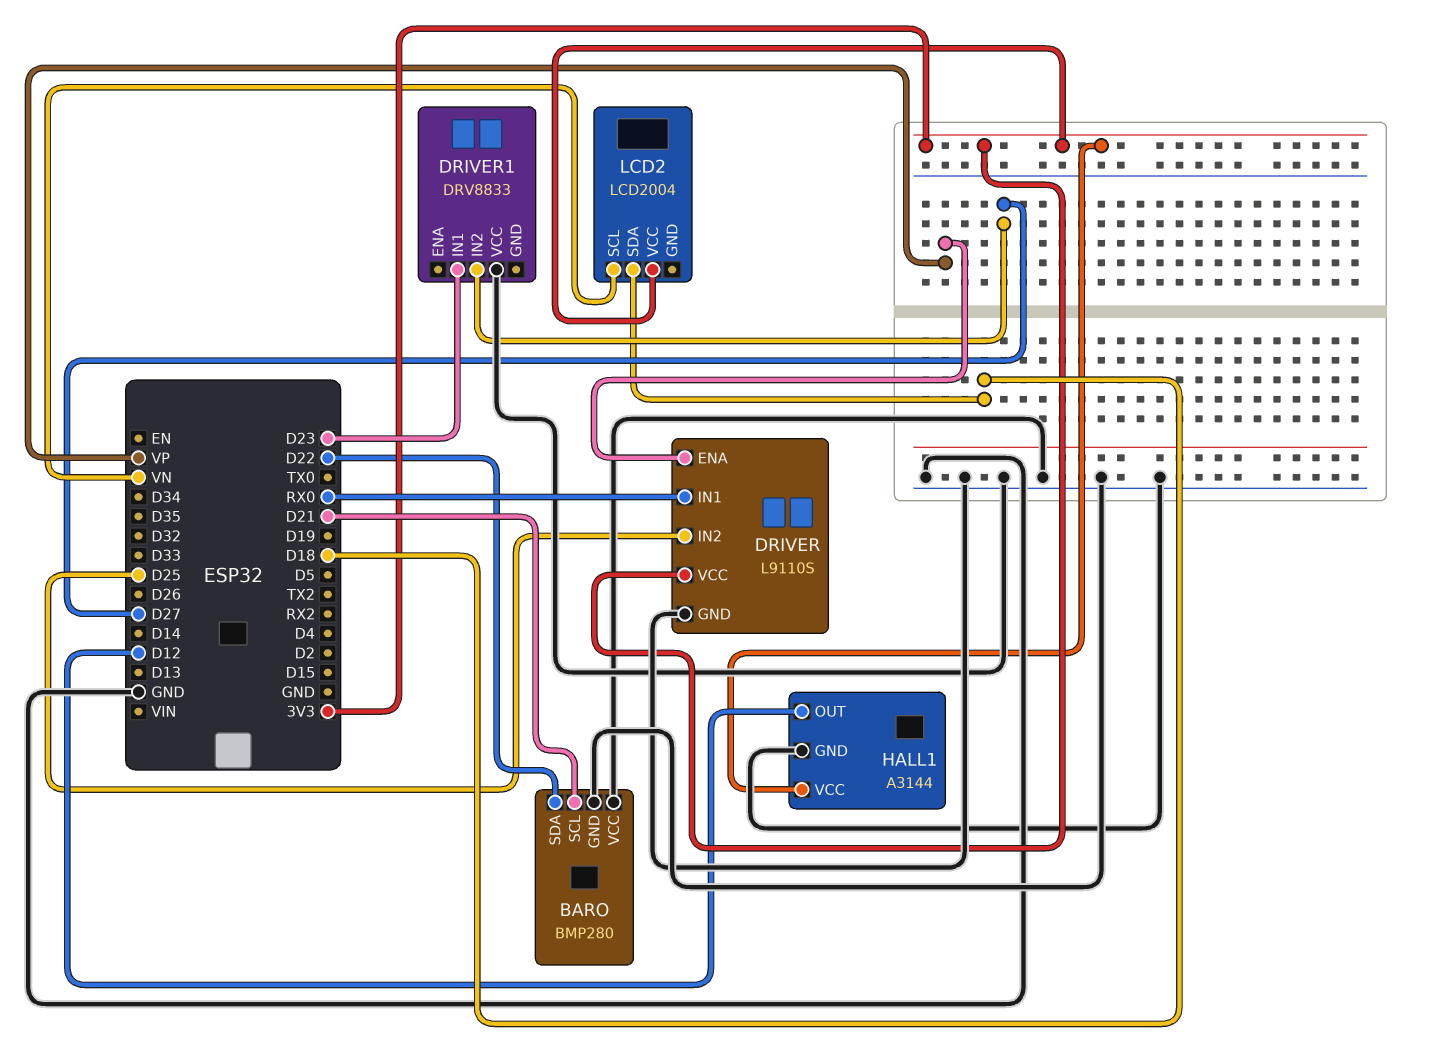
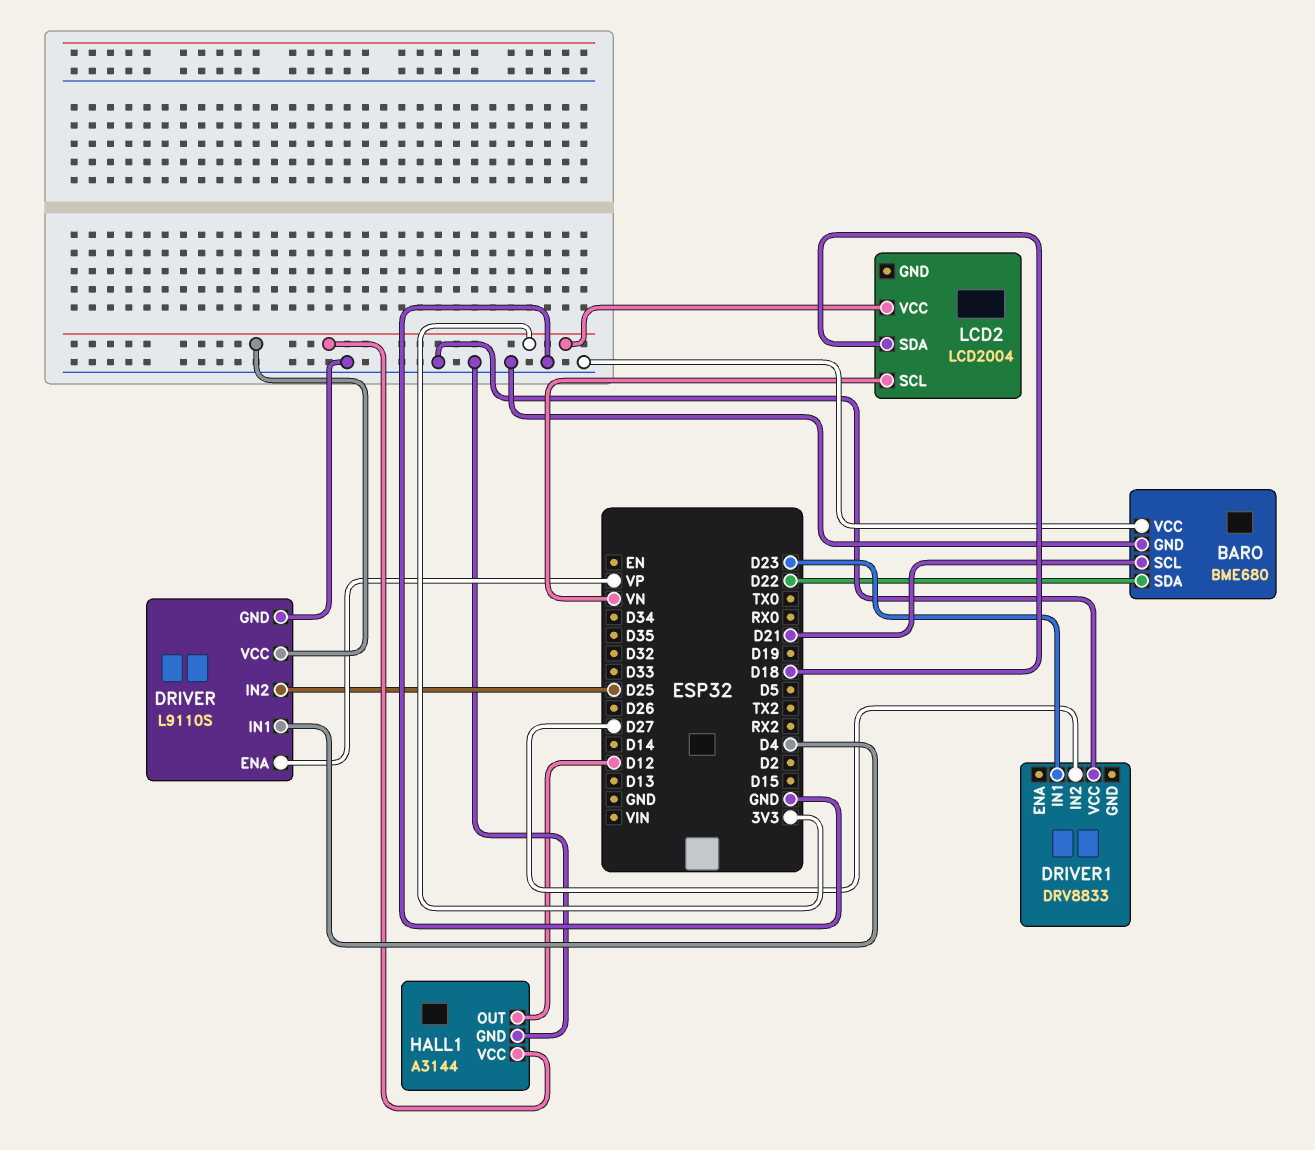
BARO: BMP280 -> BME680
DRIVER pin IN1: RX0 -> D4

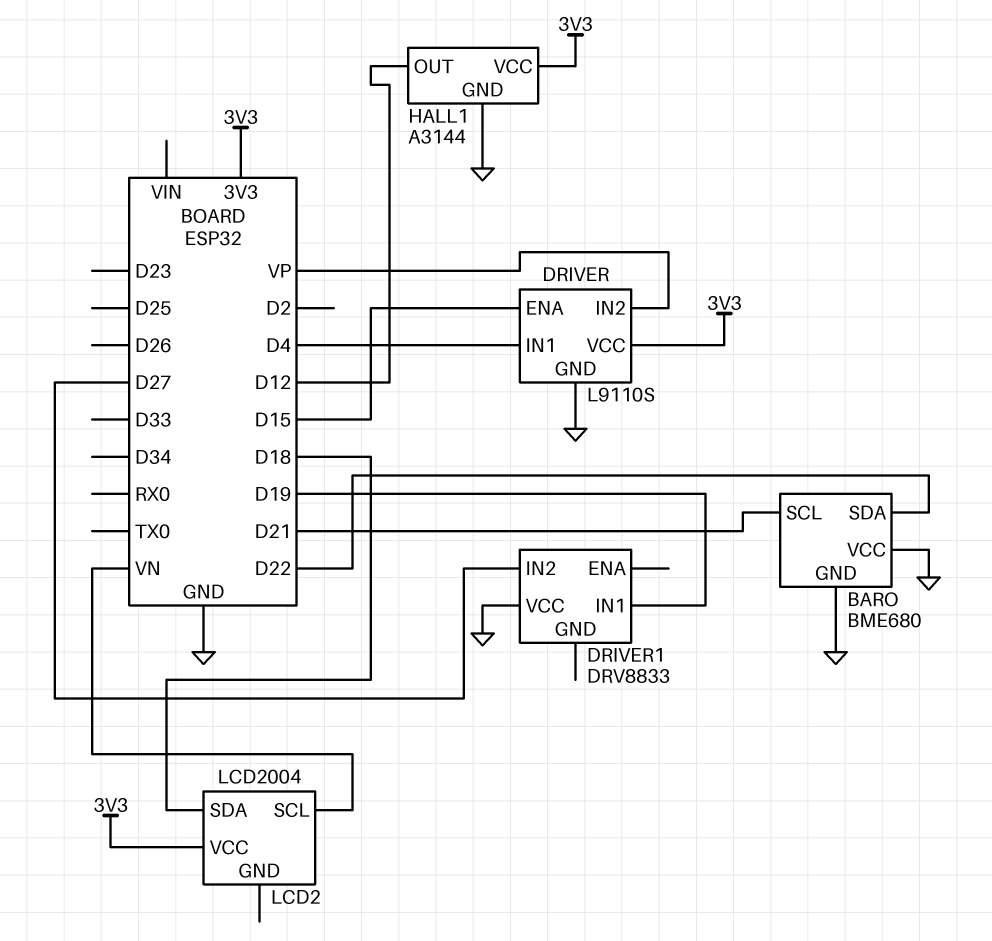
DRIVER pin ENA: VP -> D15
DRIVER pin IN2: D25 -> VP
DRIVER1 pin IN1: D23 -> D19

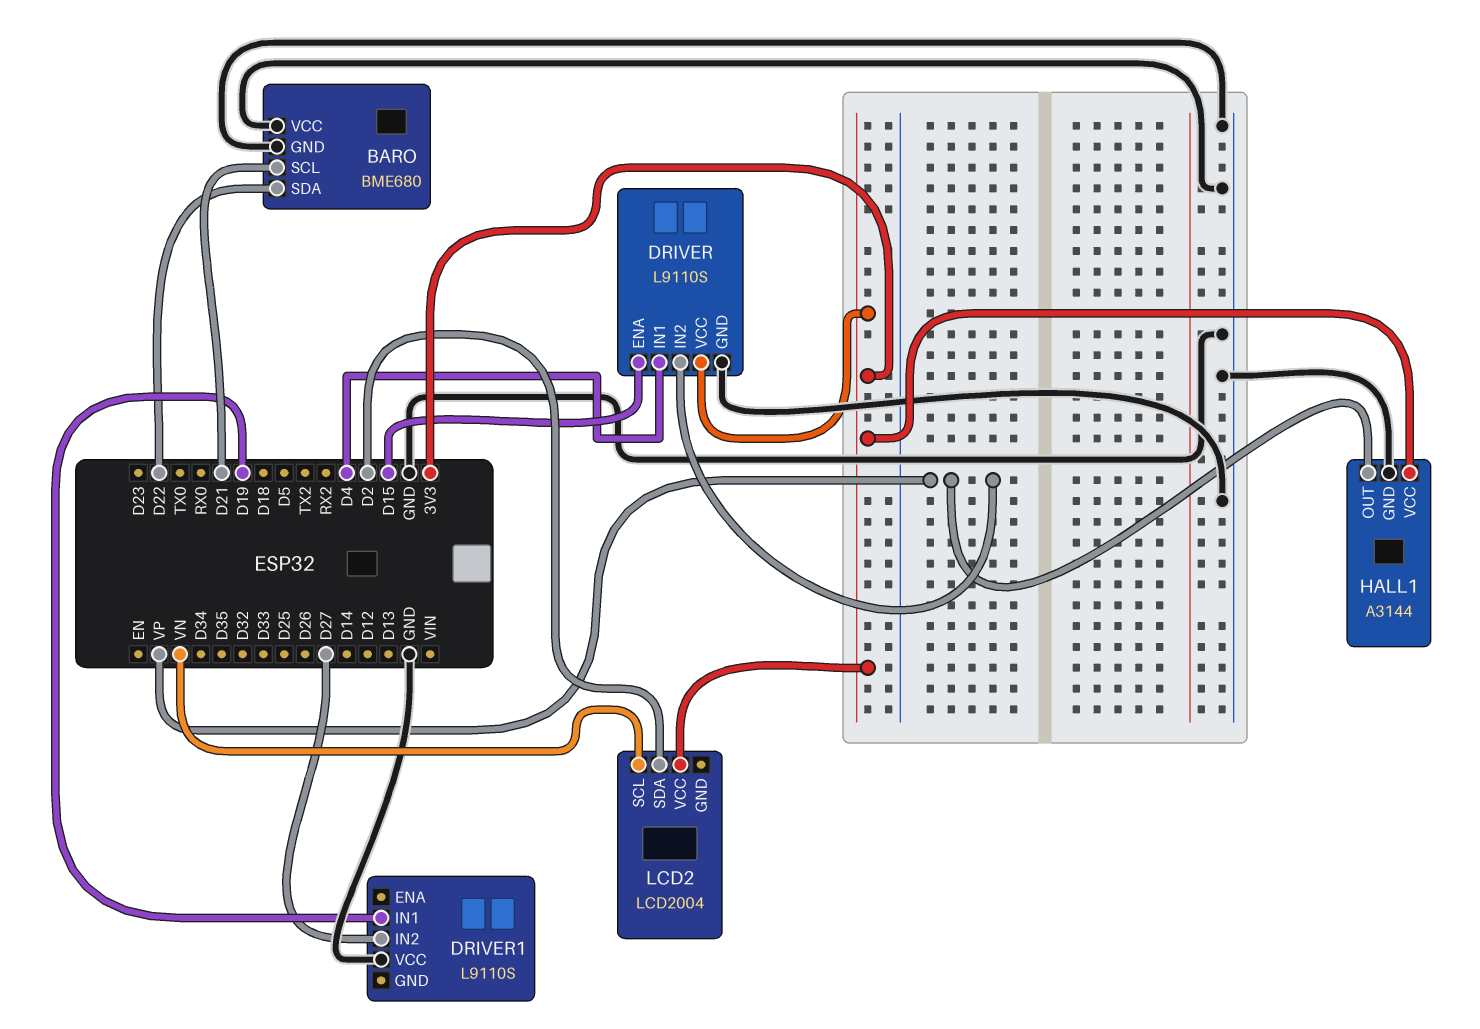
DRIVER1: DRV8833 -> L9110S
HALL1 pin OUT: D12 -> VP
LCD2 pin SDA: D18 -> D2

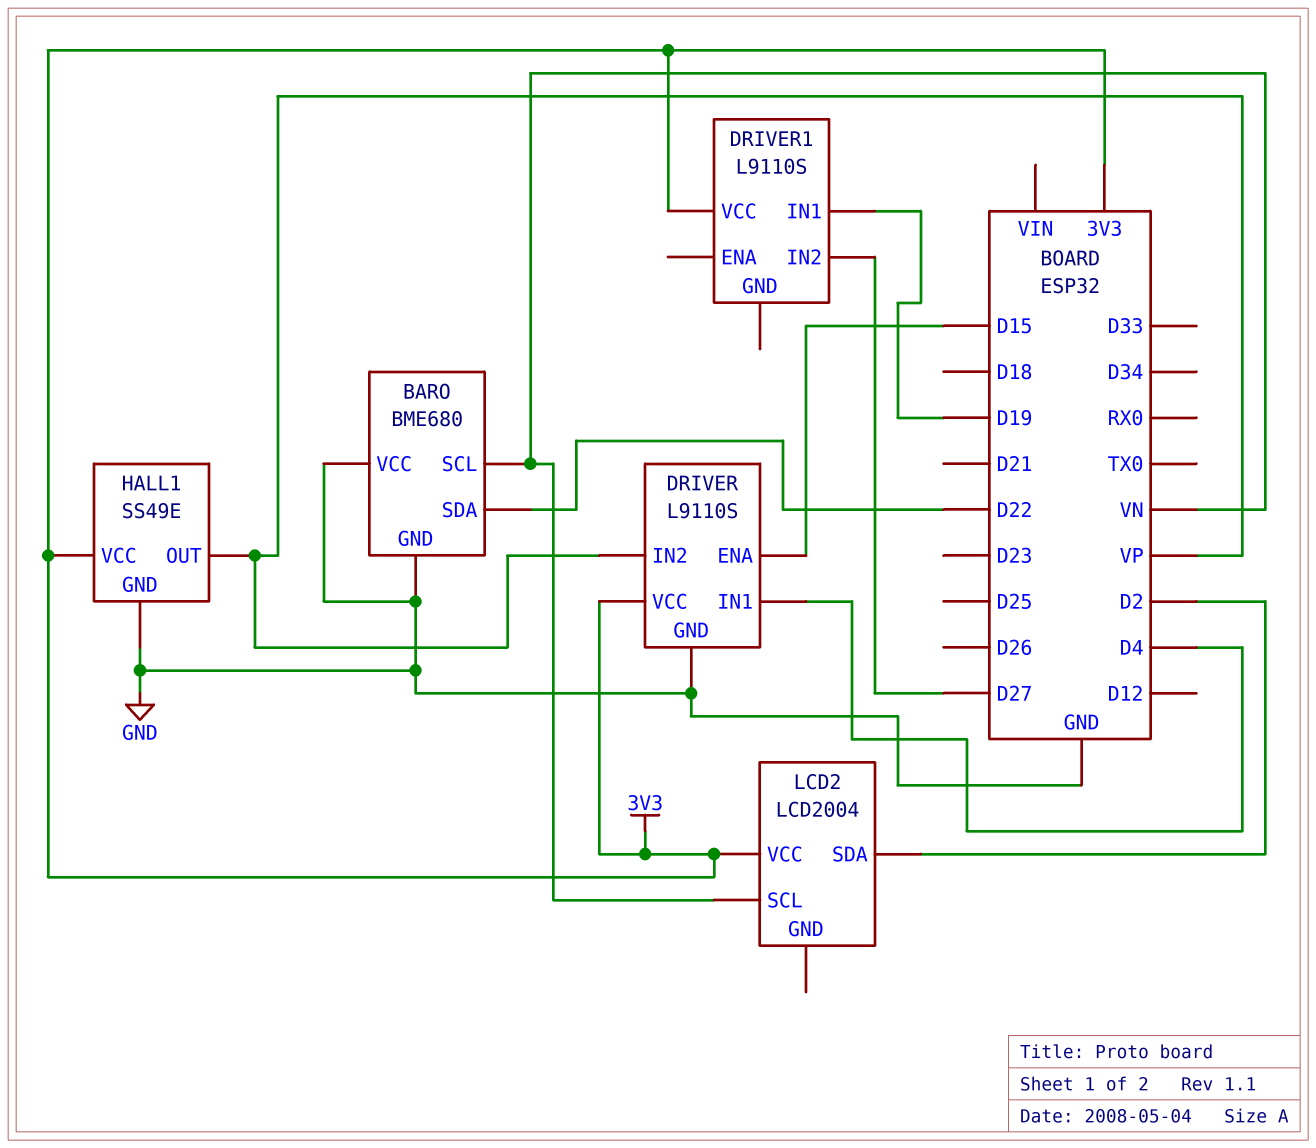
BARO pin SCL: D21 -> VN
DRIVER1 pin VCC: GND -> 3V3
HALL1: A3144 -> SS49E

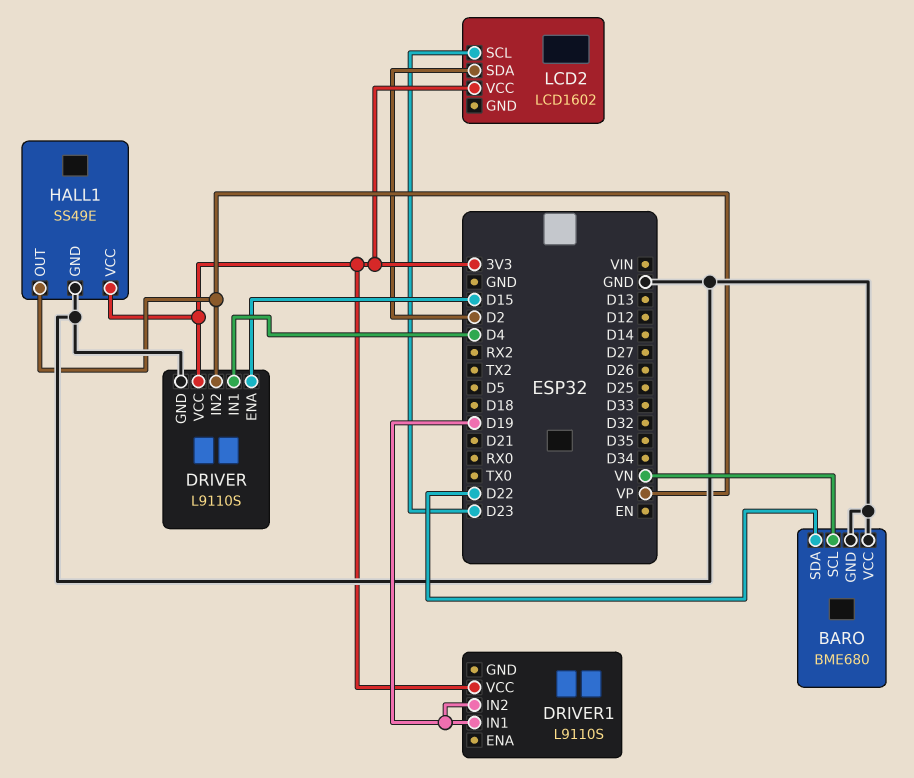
DRIVER1 pin IN2: D27 -> D19
LCD2: LCD2004 -> LCD1602
LCD2 pin SCL: VN -> D23

